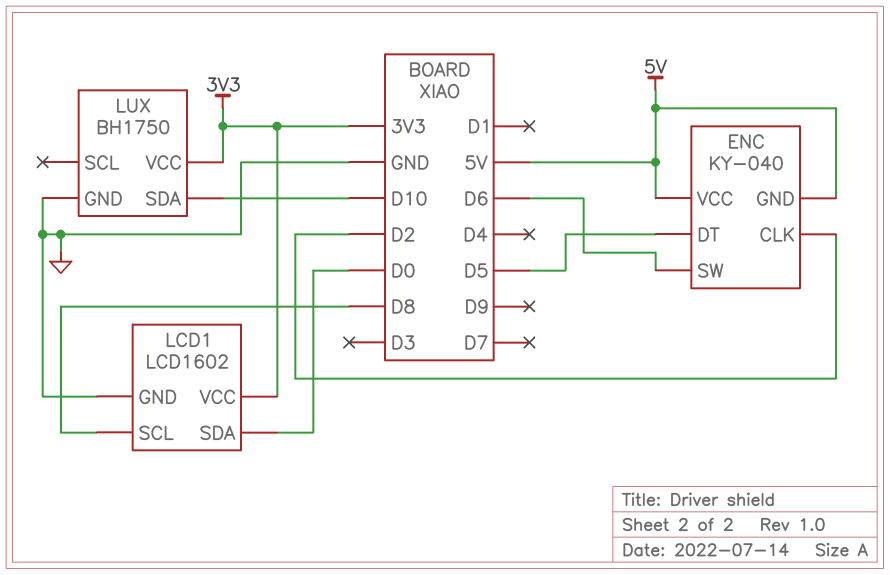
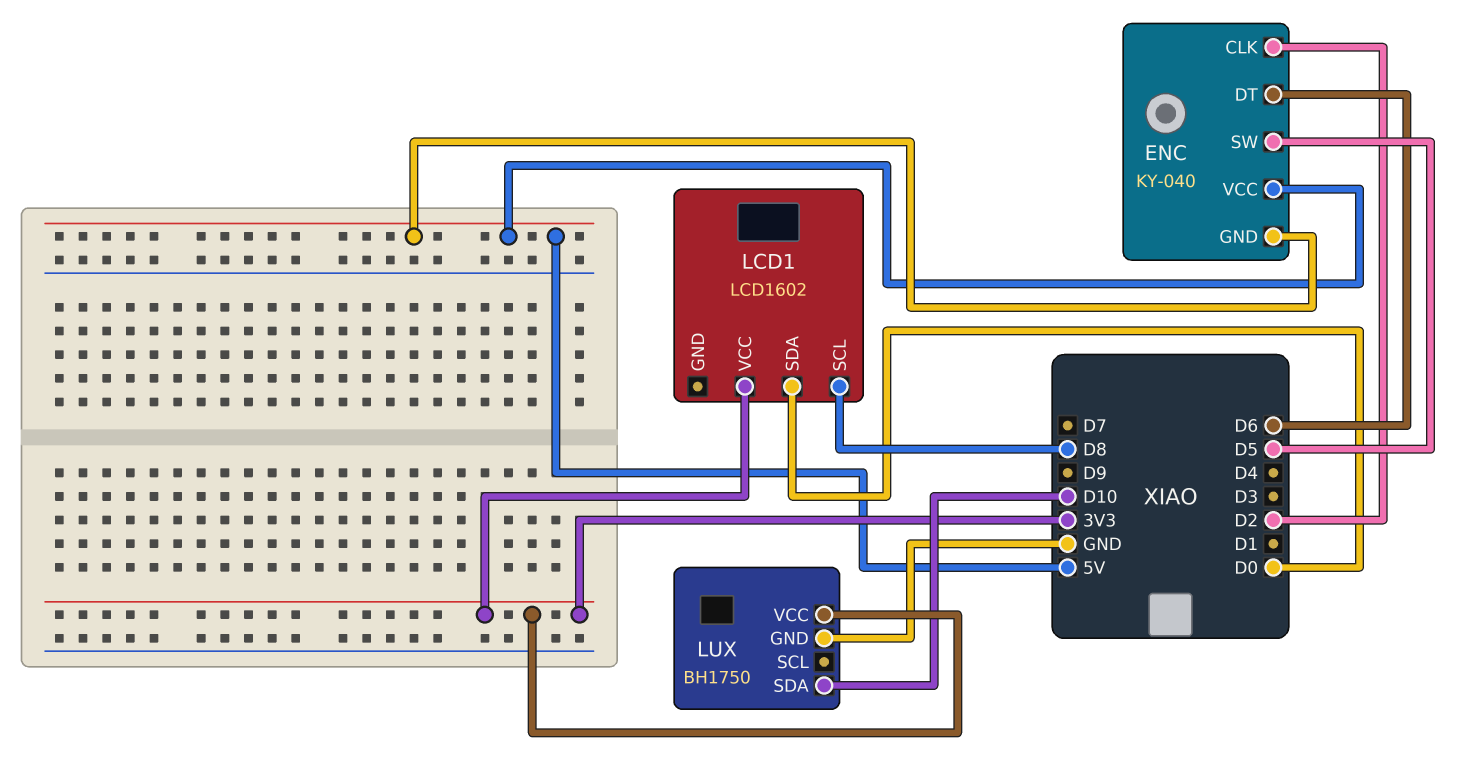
ENC pin DT: D5 -> D6
ENC pin SW: D6 -> D5
LCD1 pin GND: GND -> none

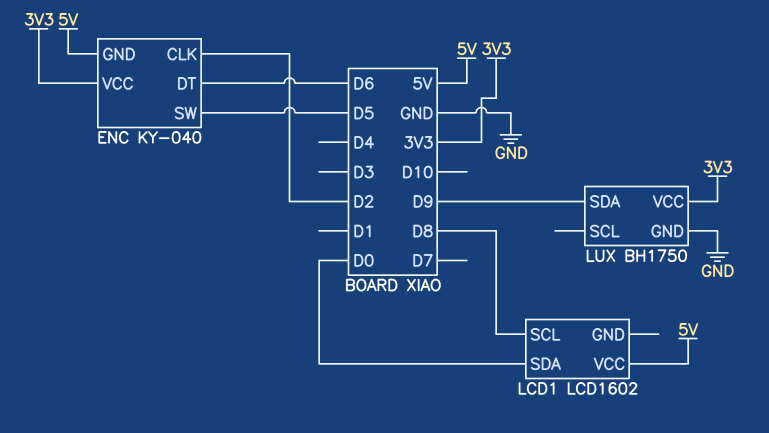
ENC pin VCC: 5V -> 3V3
LCD1 pin VCC: 3V3 -> 5V
LUX pin SDA: D10 -> D9

